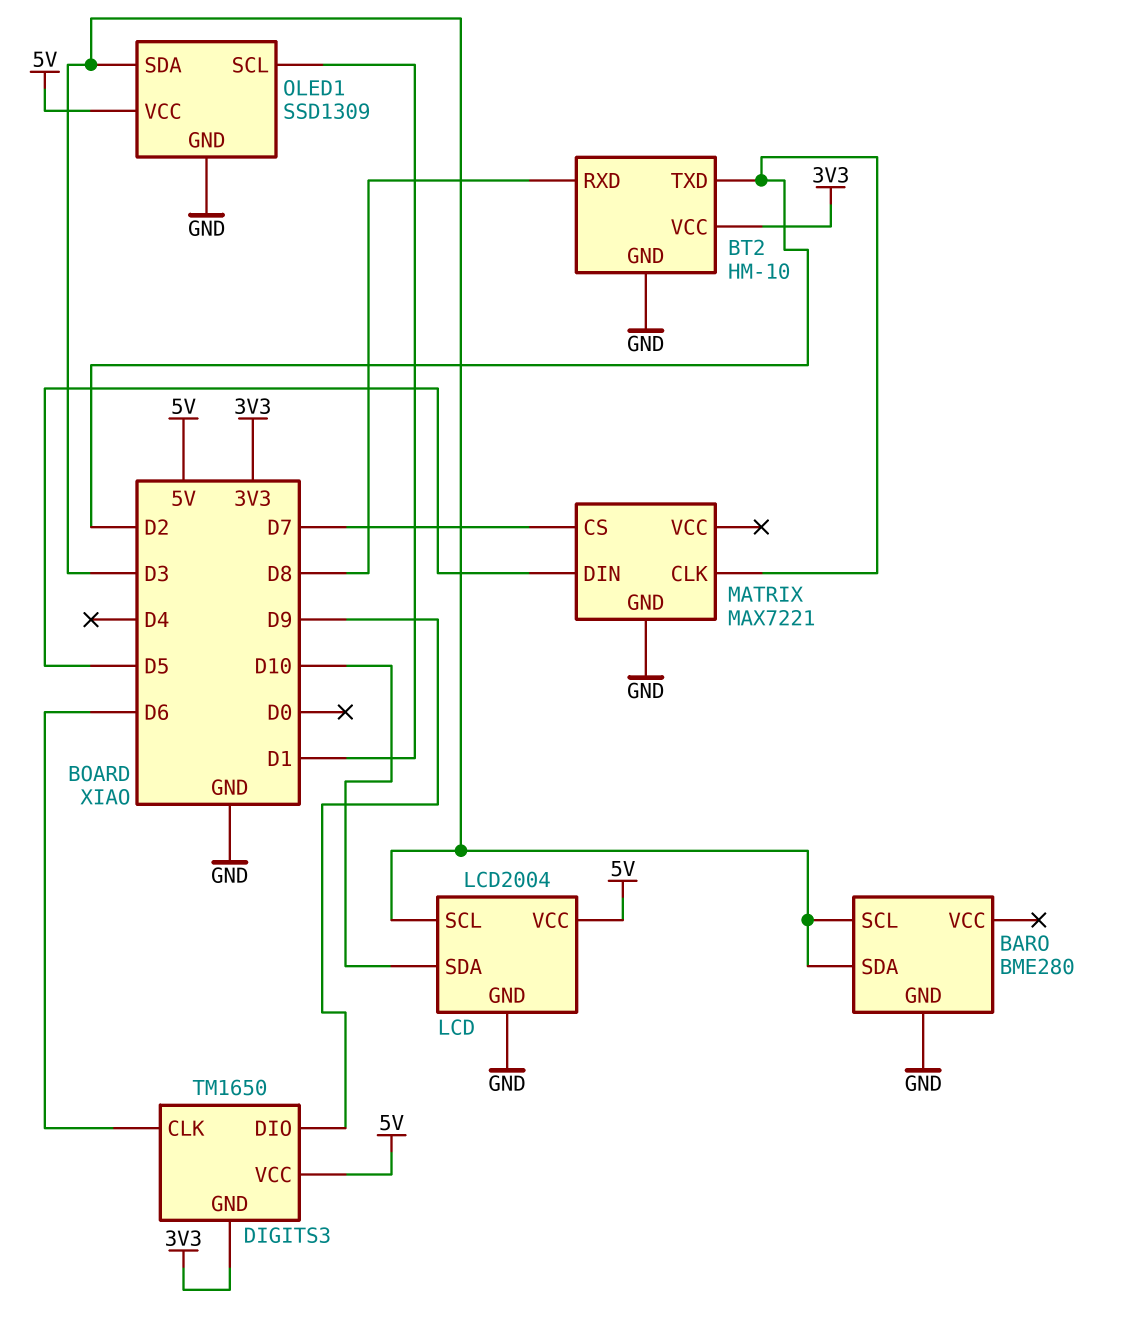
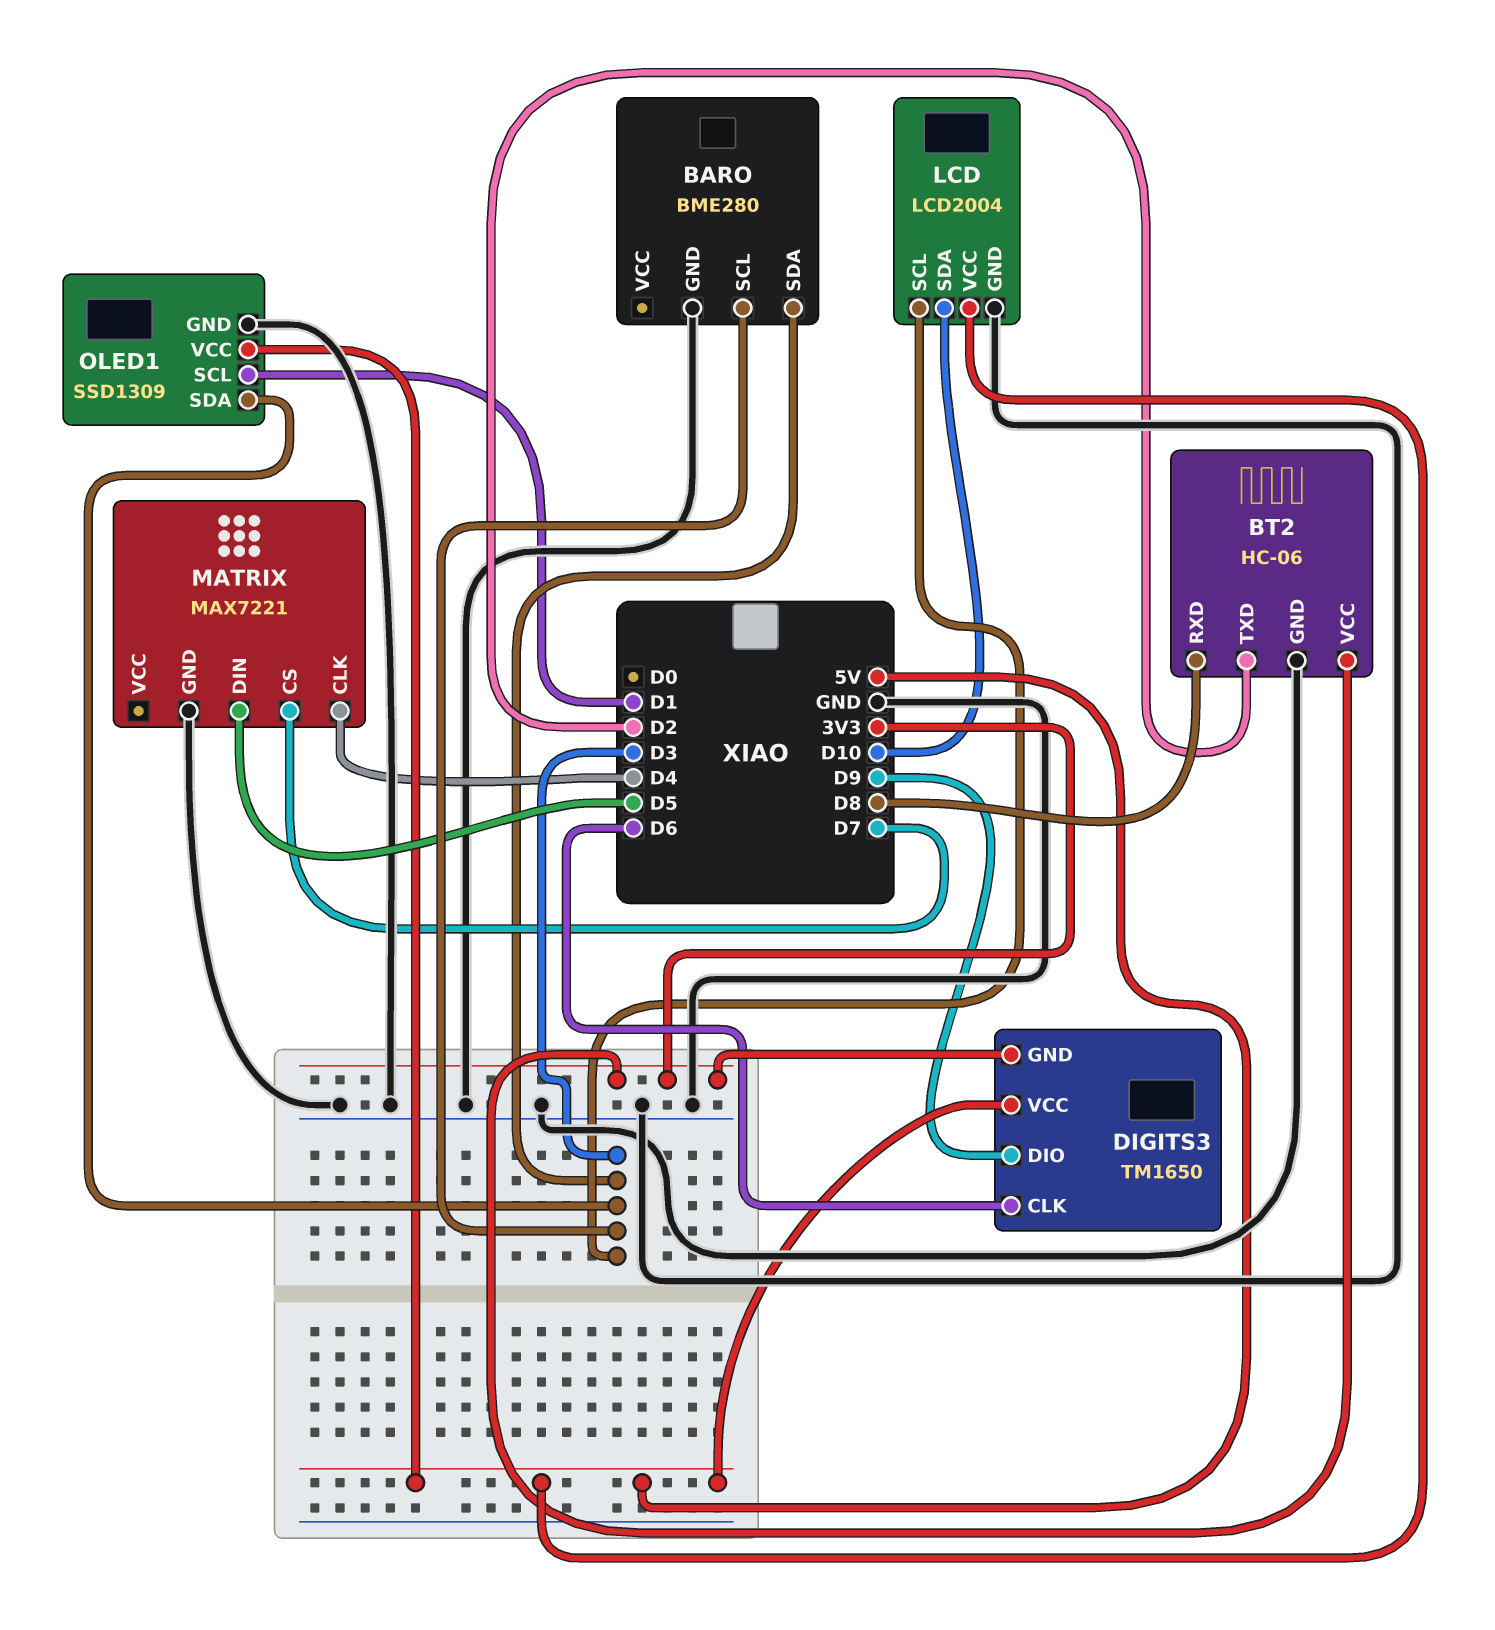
BT2: HM-10 -> HC-06
MATRIX pin CLK: D2 -> D4

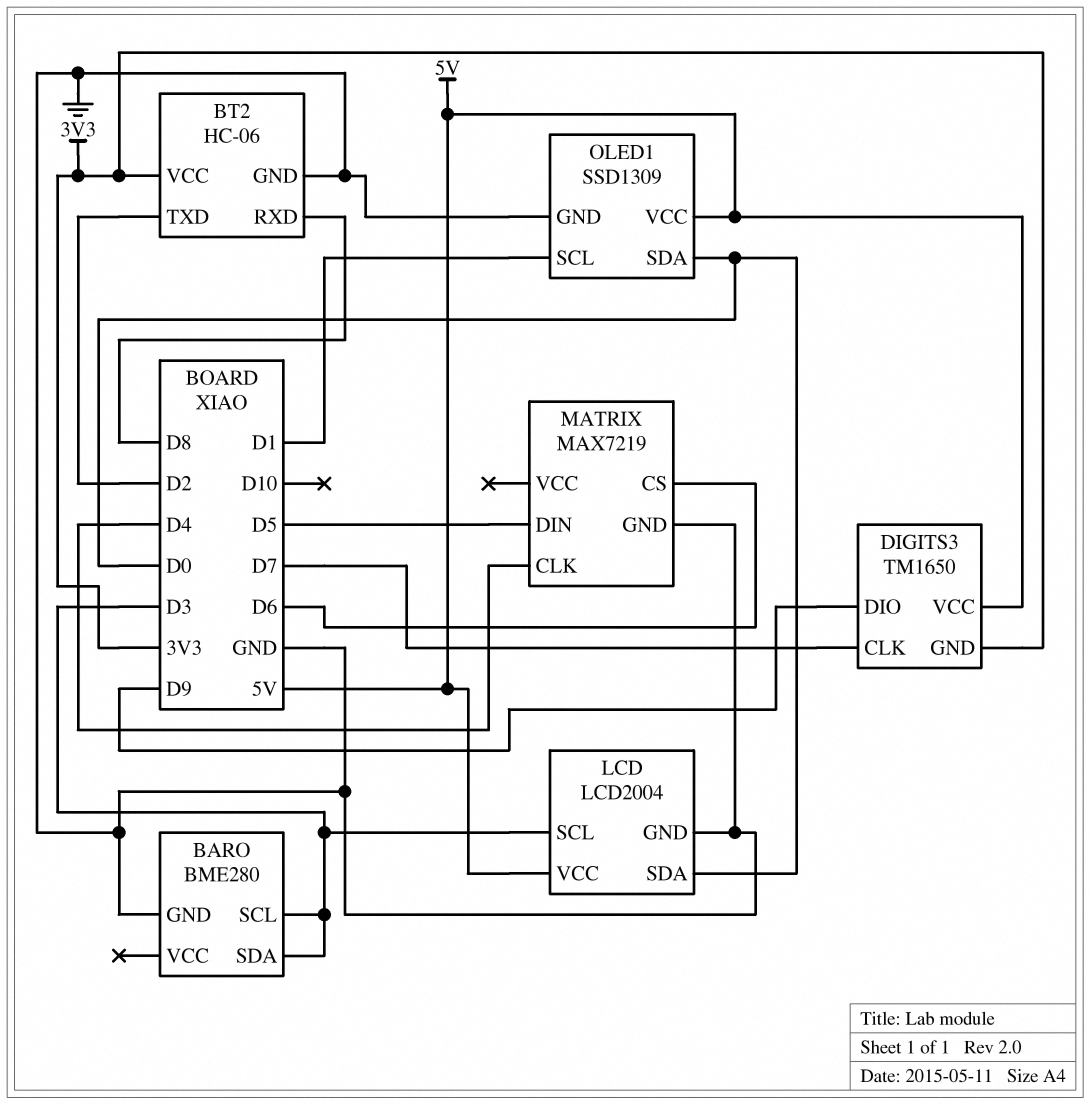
DIGITS3 pin CLK: D6 -> D7
LCD pin SDA: D10 -> D0
MATRIX: MAX7221 -> MAX7219
MATRIX pin CS: D7 -> D6
OLED1 pin SDA: D3 -> D0

